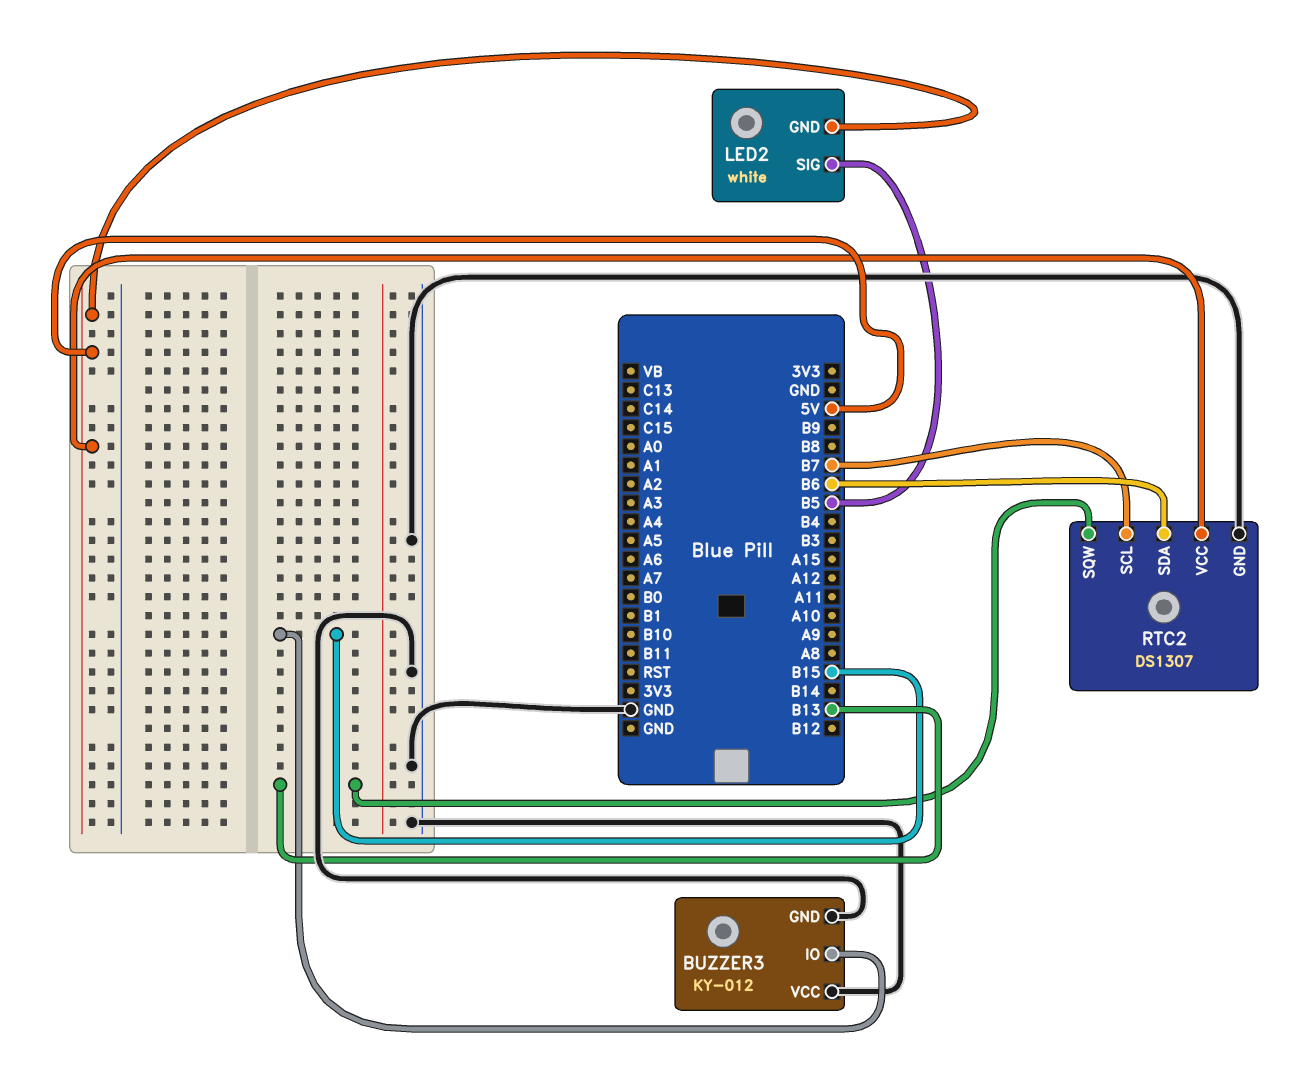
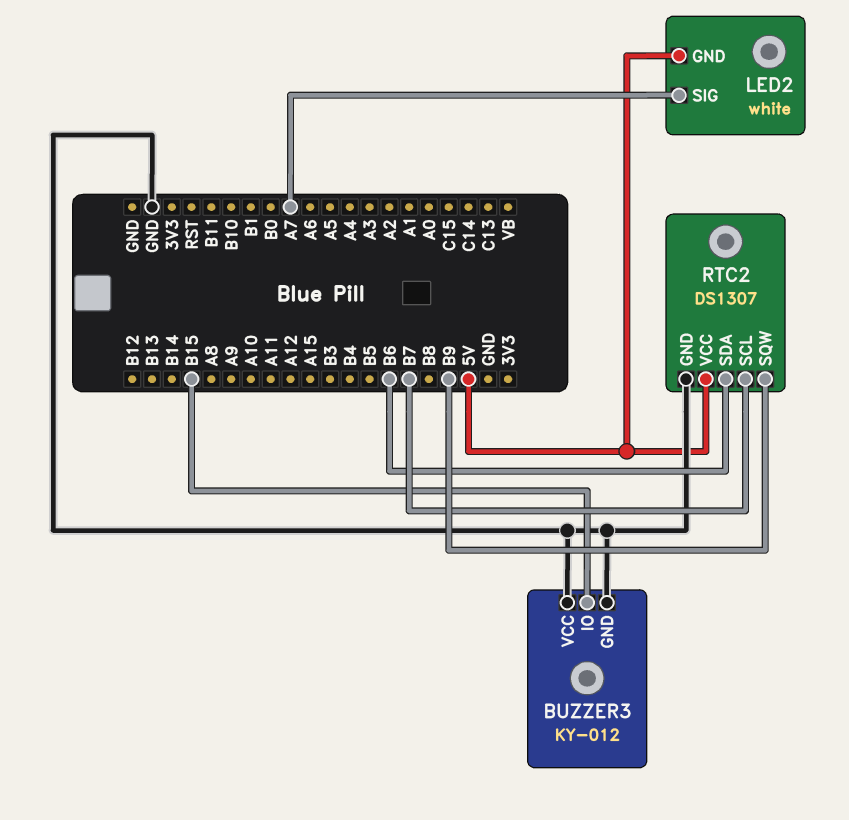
LED2 pin SIG: B5 -> A7
RTC2 pin SQW: B13 -> B9

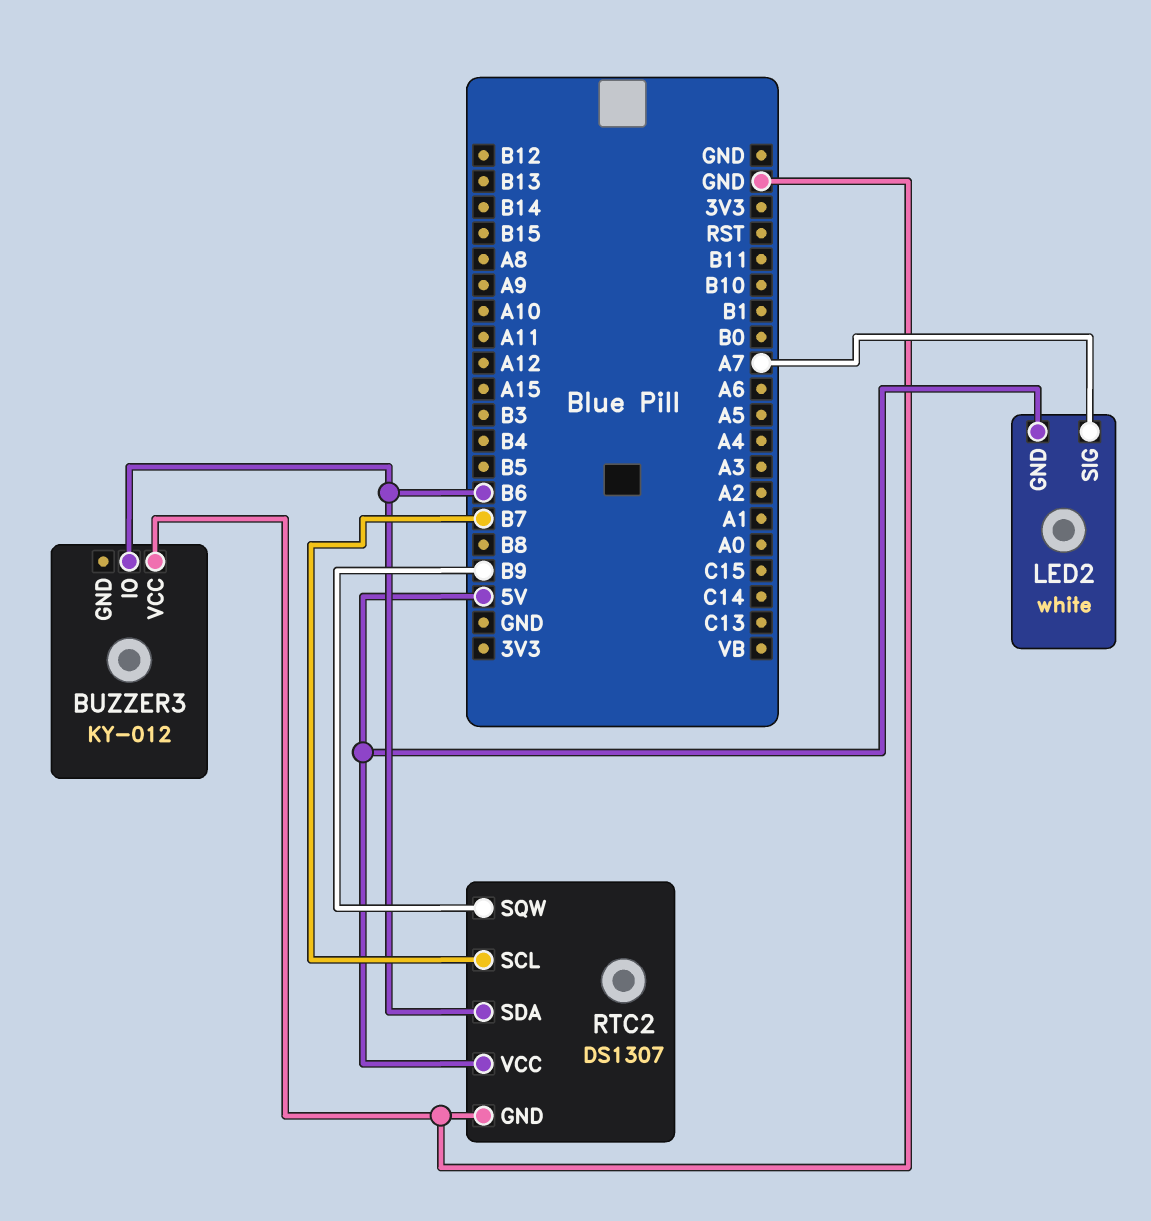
BUZZER3 pin GND: GND -> none
BUZZER3 pin IO: B15 -> B6

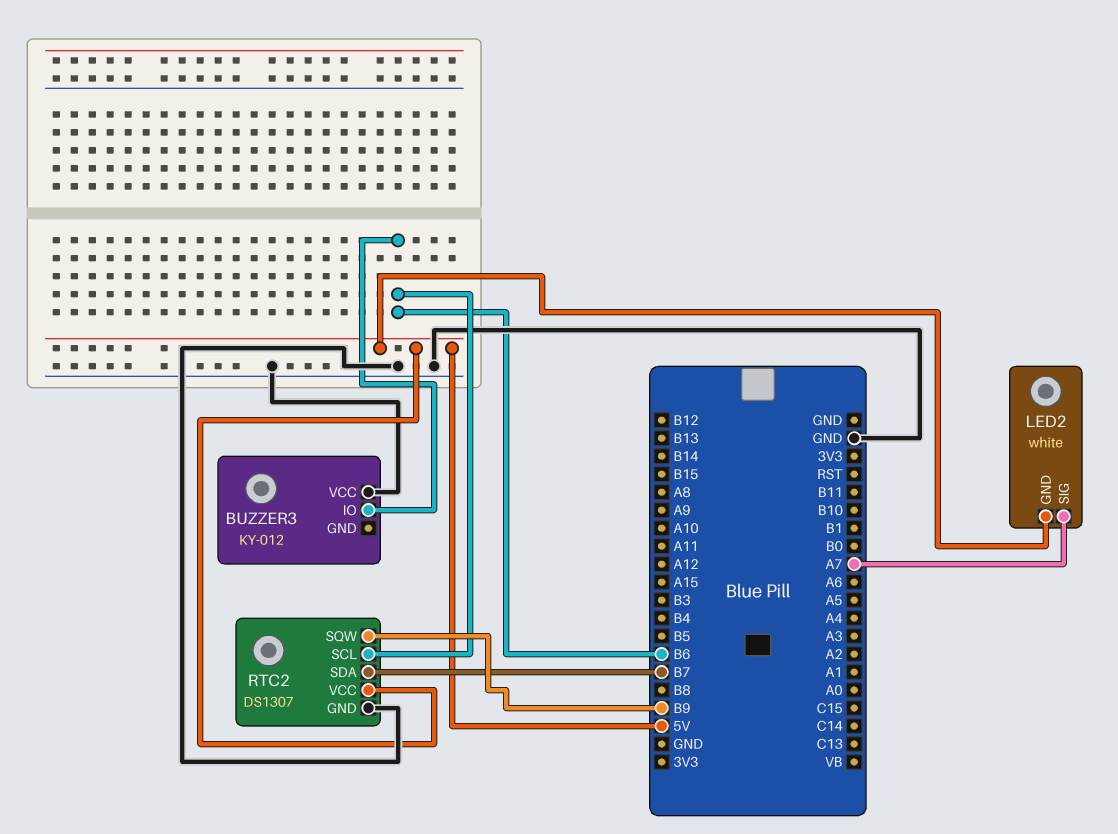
RTC2 pin SCL: B7 -> B6
RTC2 pin SDA: B6 -> B7

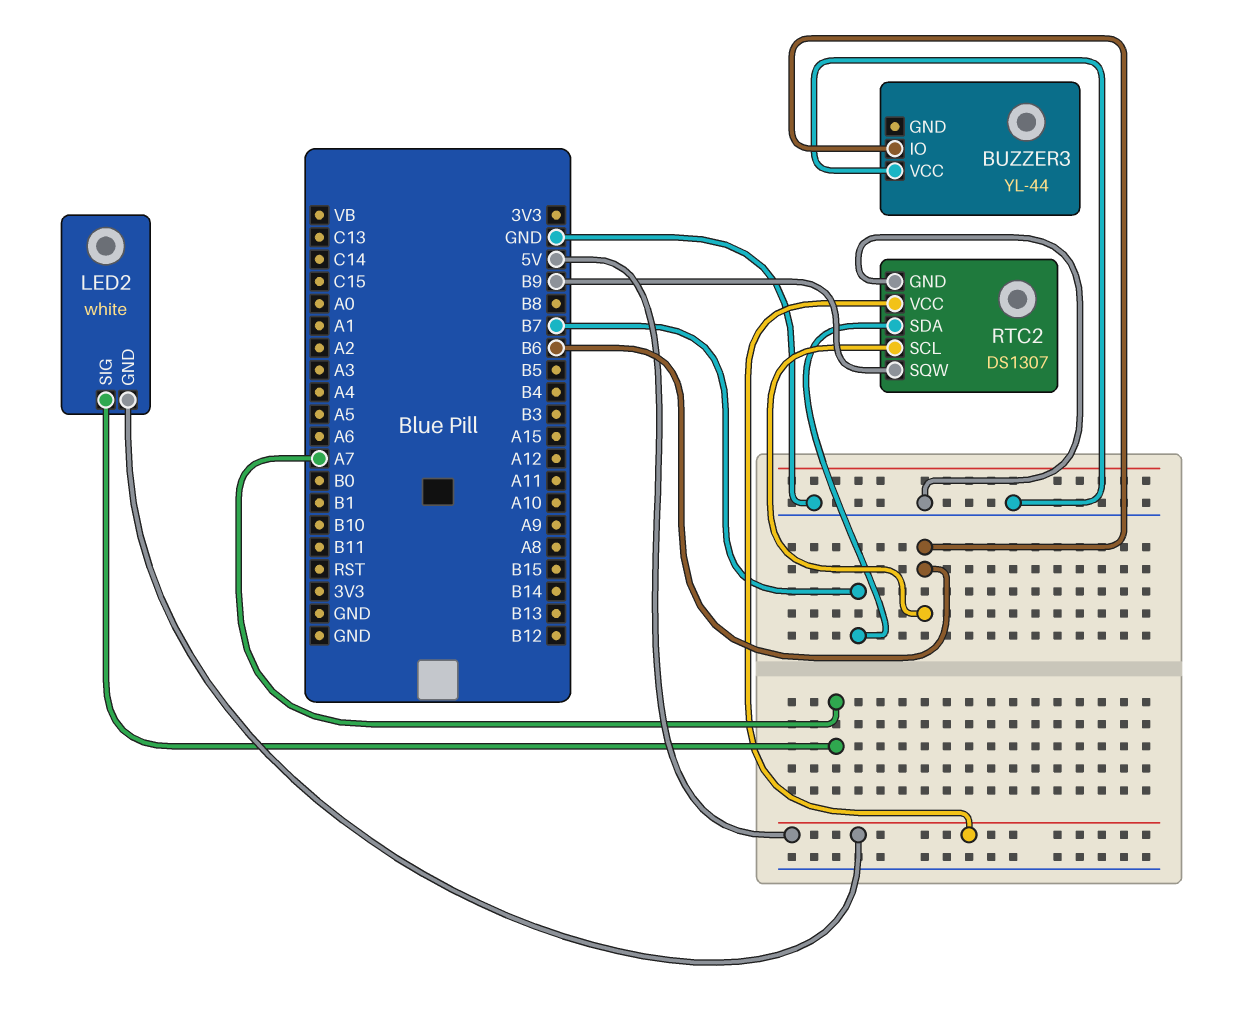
BUZZER3: KY-012 -> YL-44

